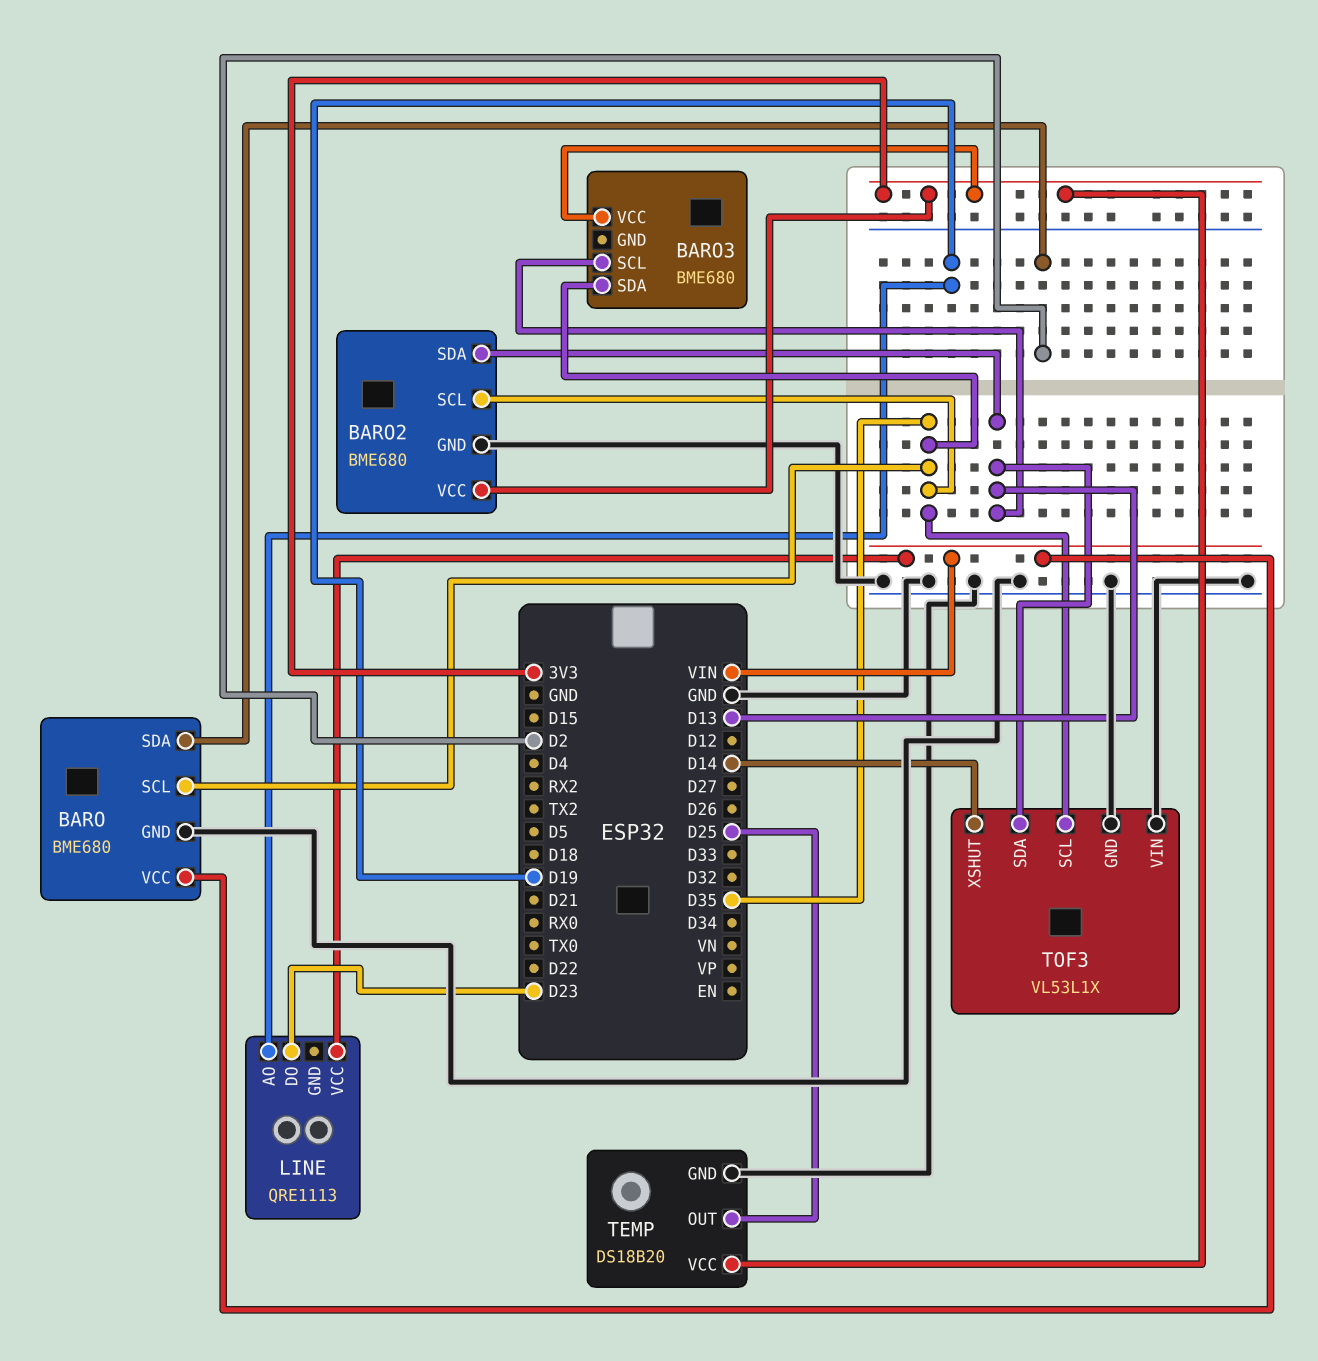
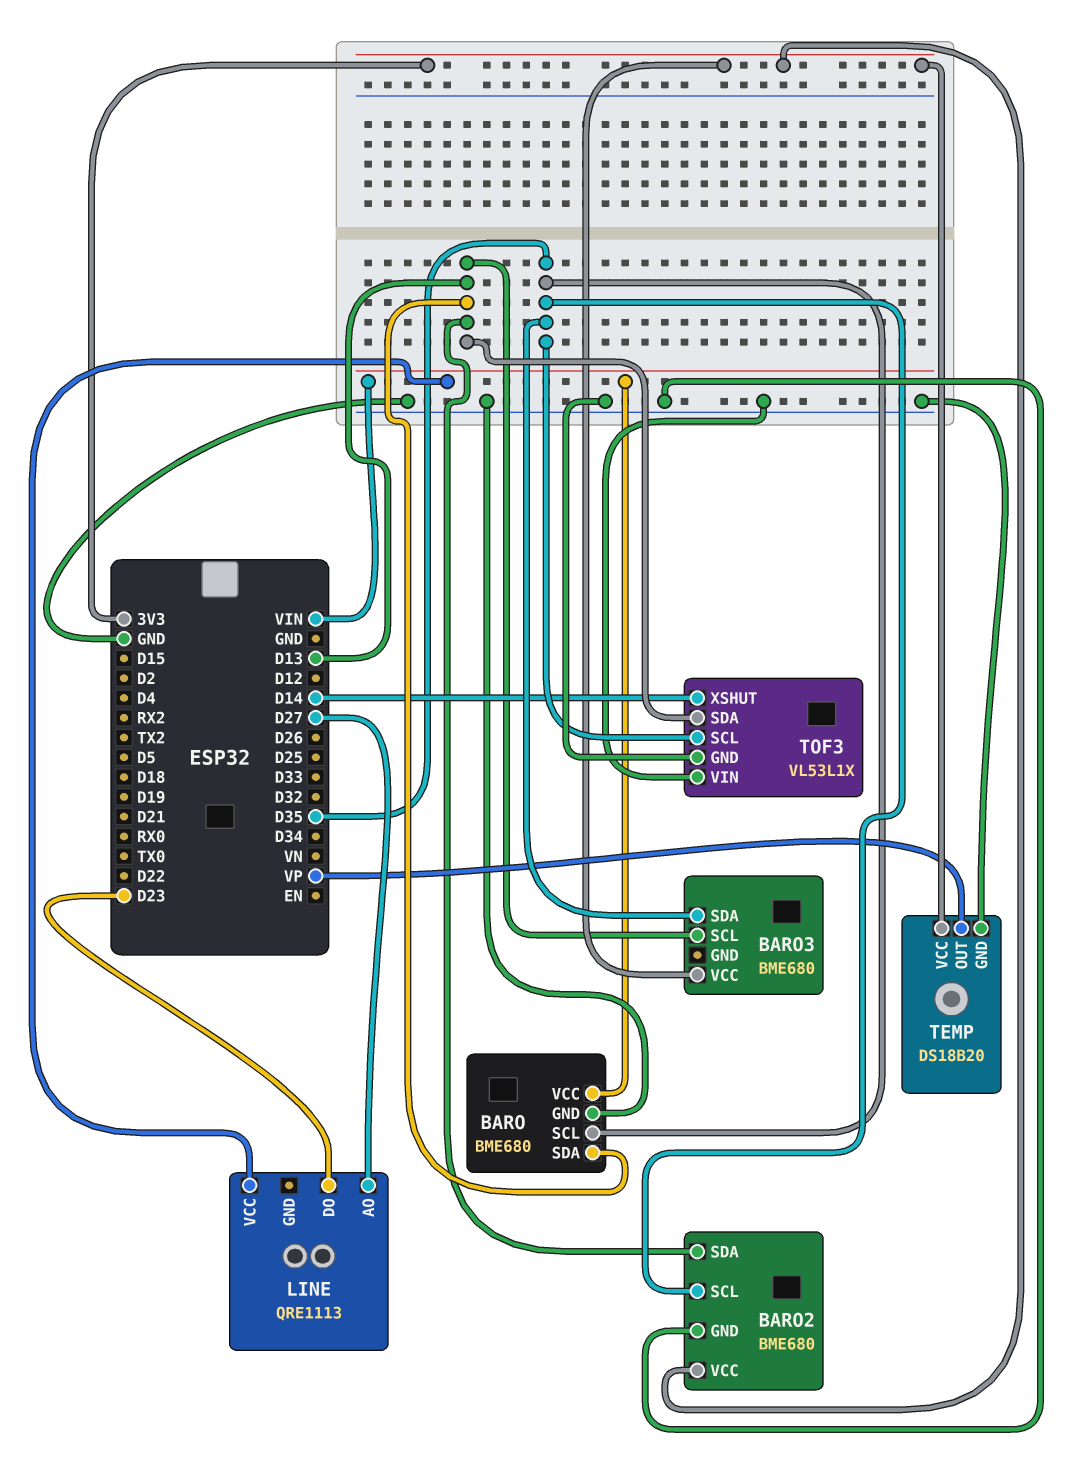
BARO pin SDA: D2 -> D13
LINE pin AO: D19 -> D27
TEMP pin OUT: D25 -> VP

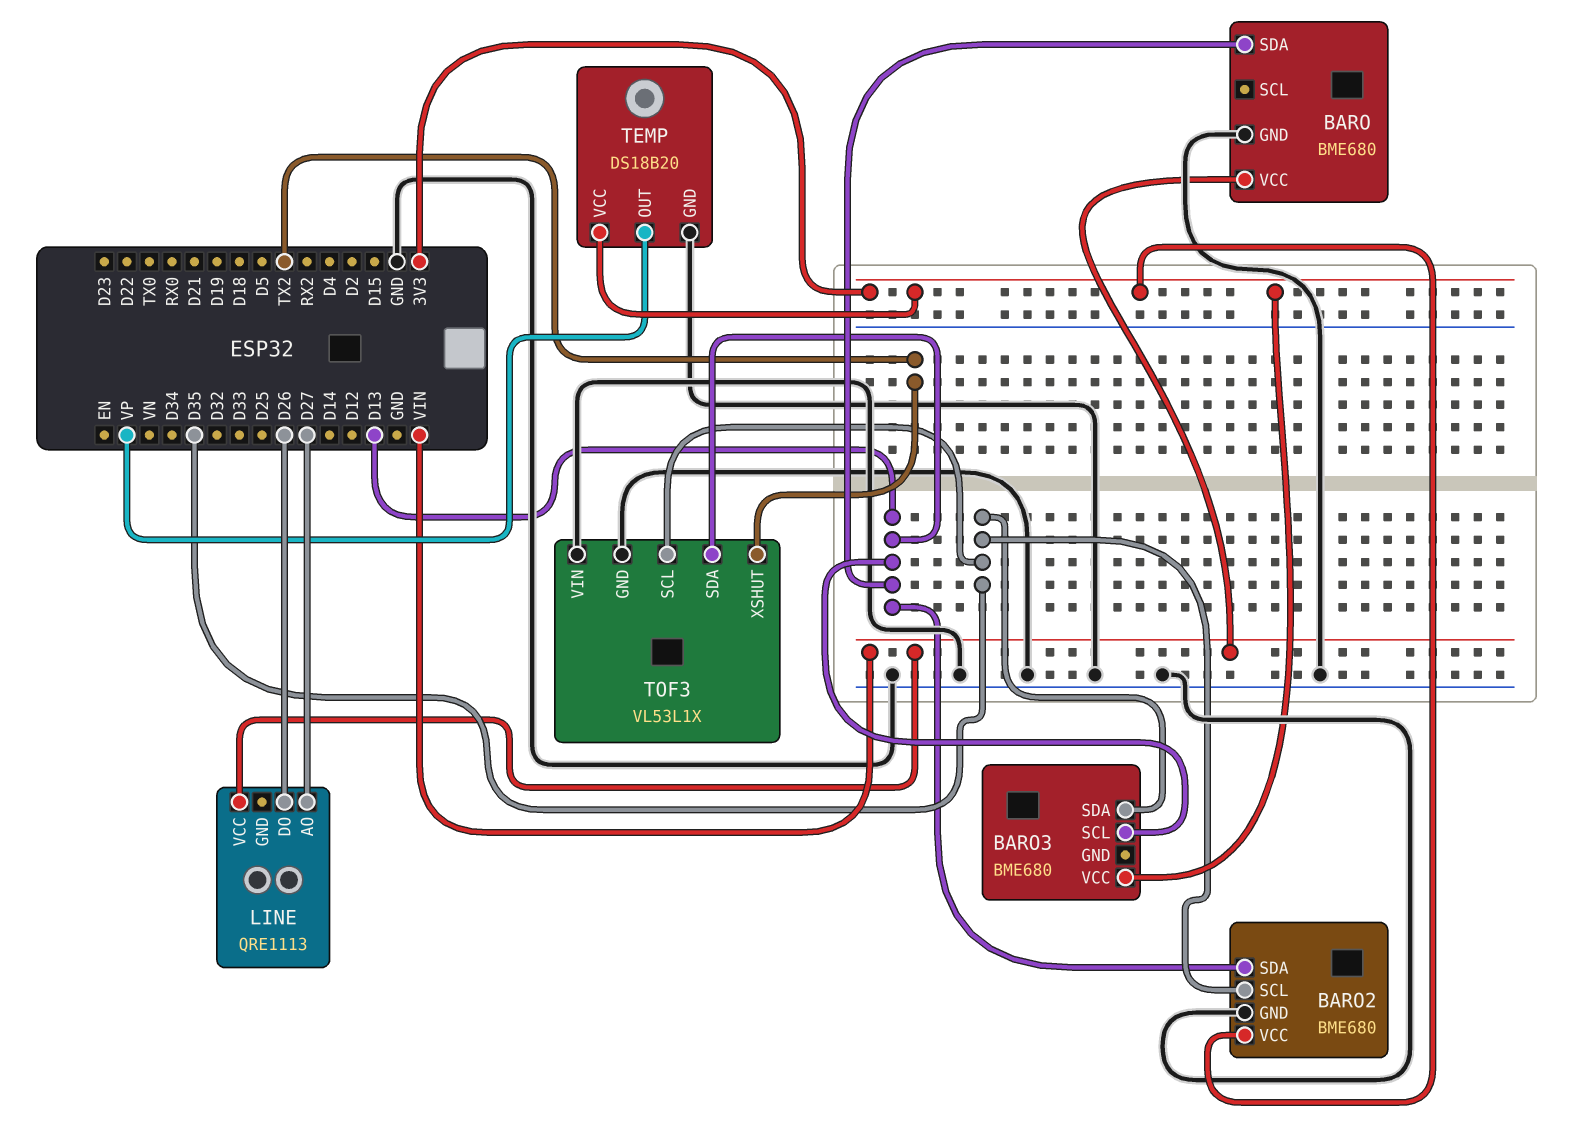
BARO pin SCL: D35 -> none
LINE pin DO: D23 -> D26
TOF3 pin XSHUT: D14 -> TX2

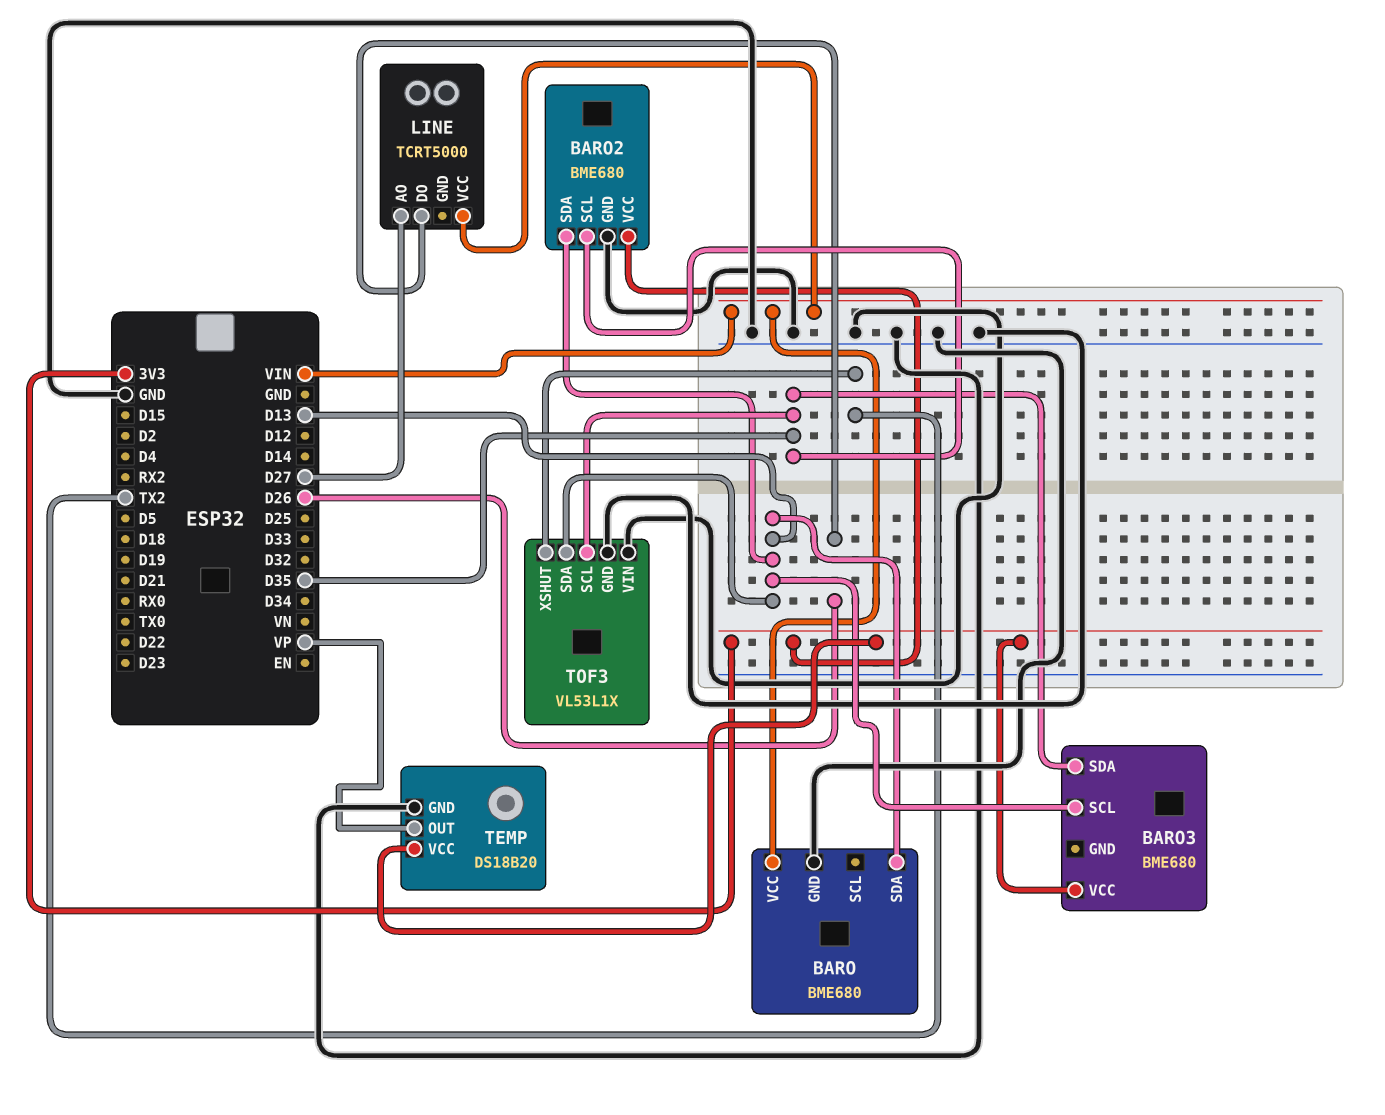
LINE: QRE1113 -> TCRT5000

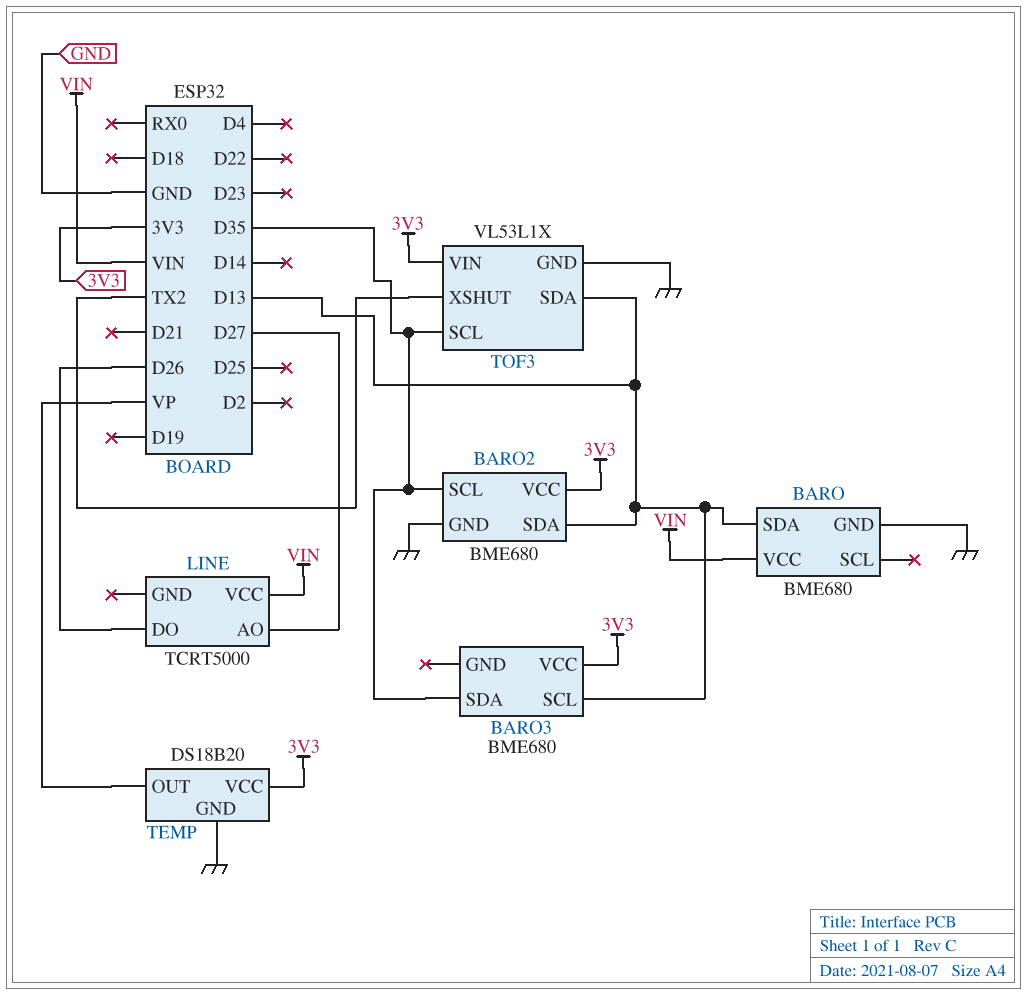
TOF3 pin VIN: GND -> 3V3

